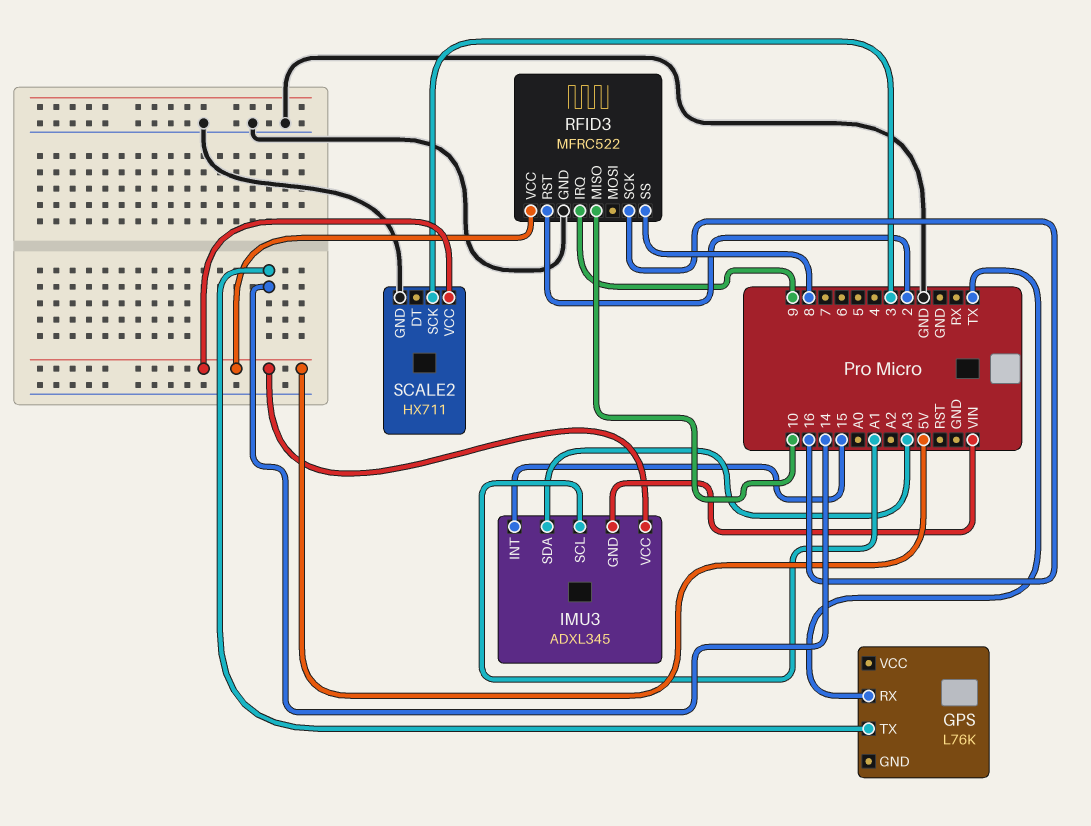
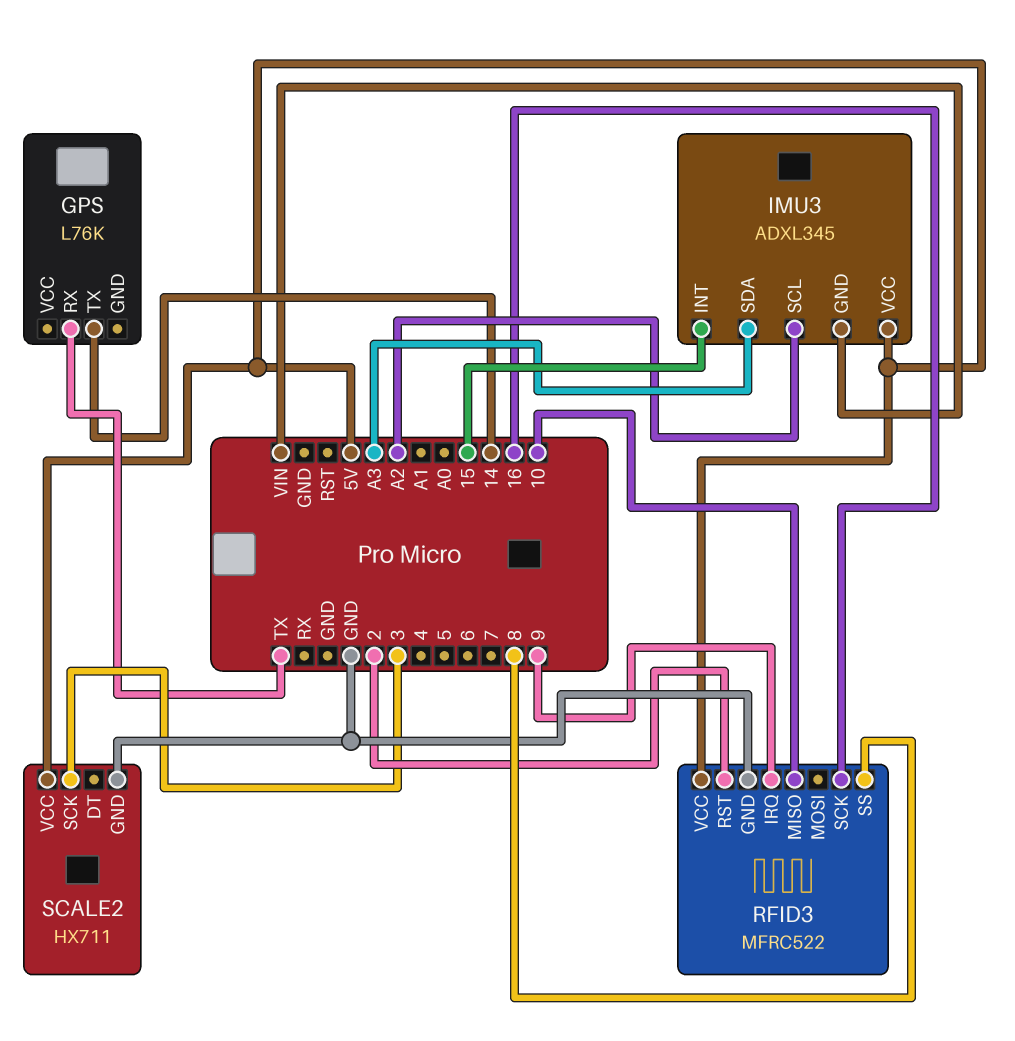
IMU3 pin SCL: A1 -> A2

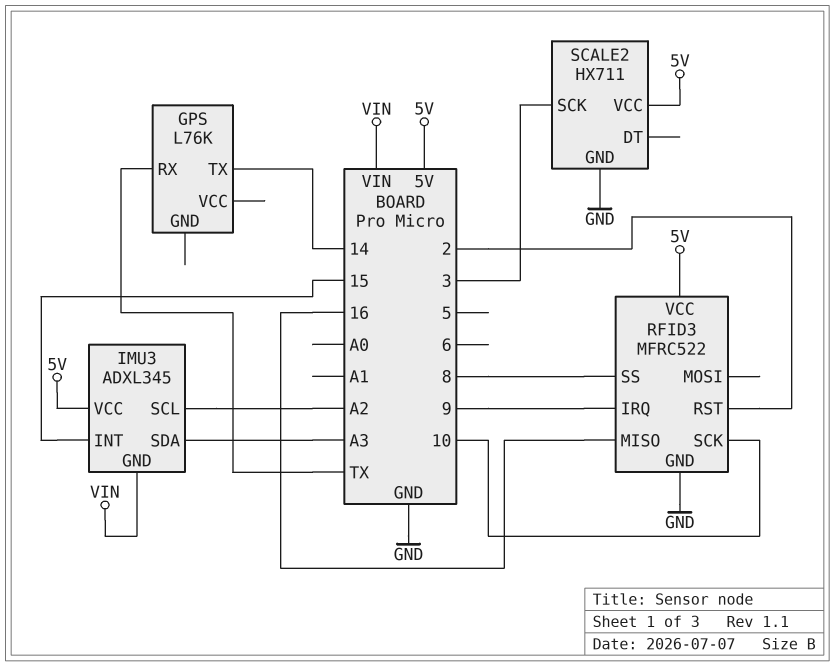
RFID3 pin MISO: 10 -> 16
RFID3 pin SCK: 16 -> 10

